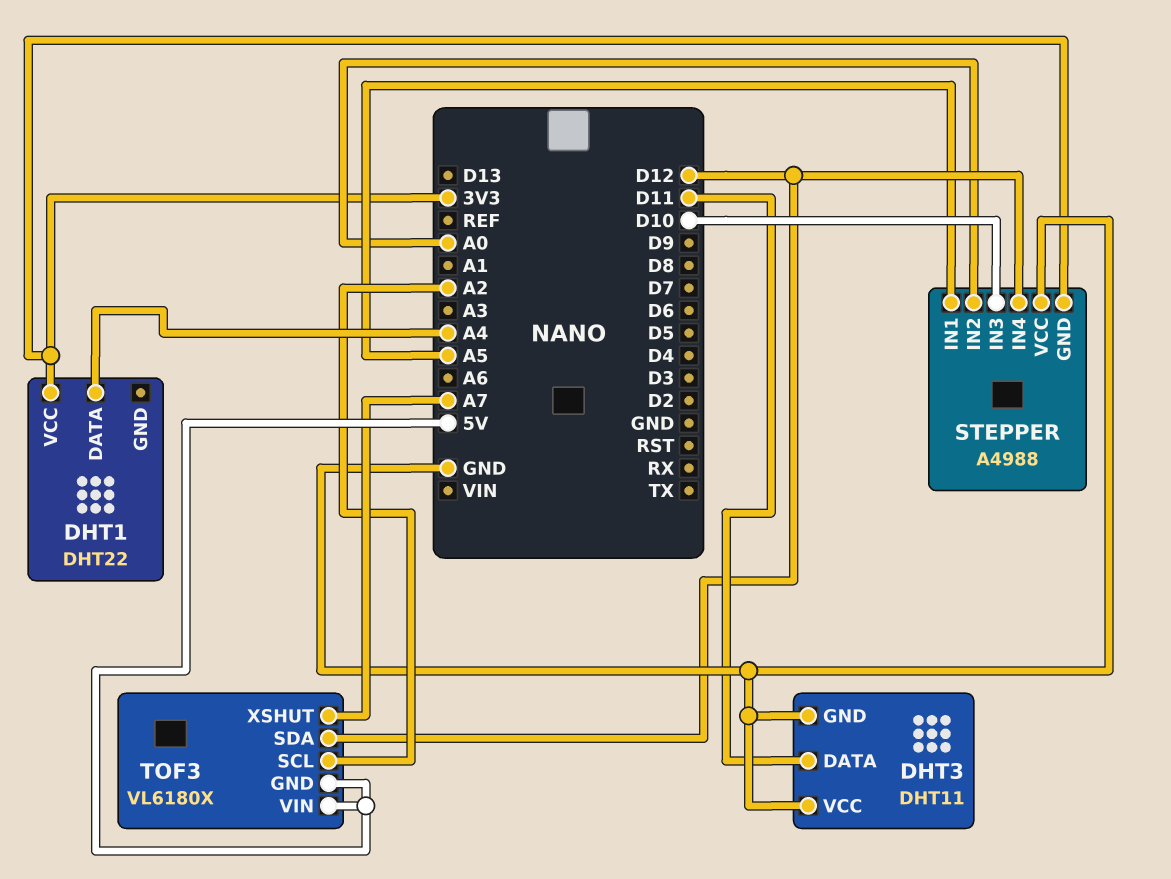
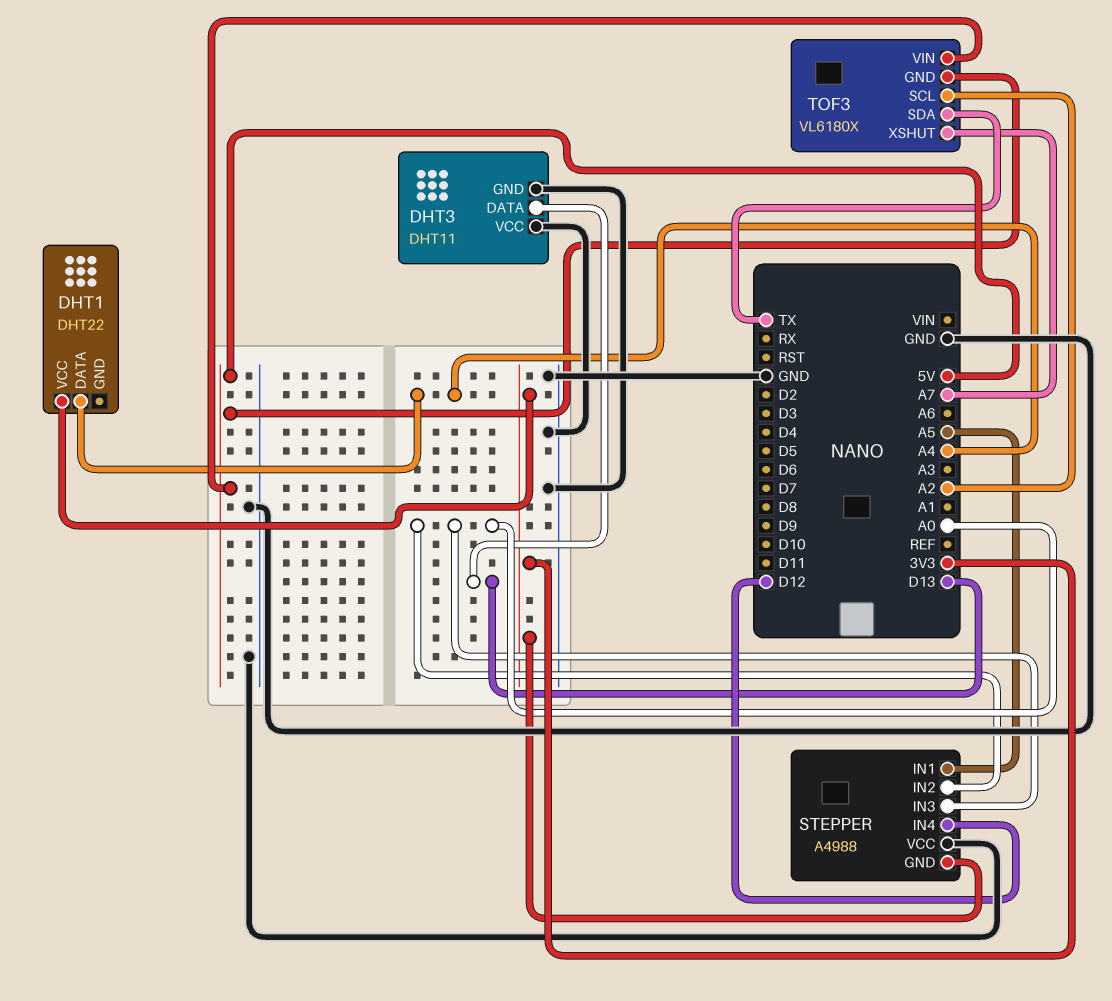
DHT3 pin DATA: D11 -> D13
STEPPER pin IN3: D10 -> A0
TOF3 pin SDA: D12 -> TX

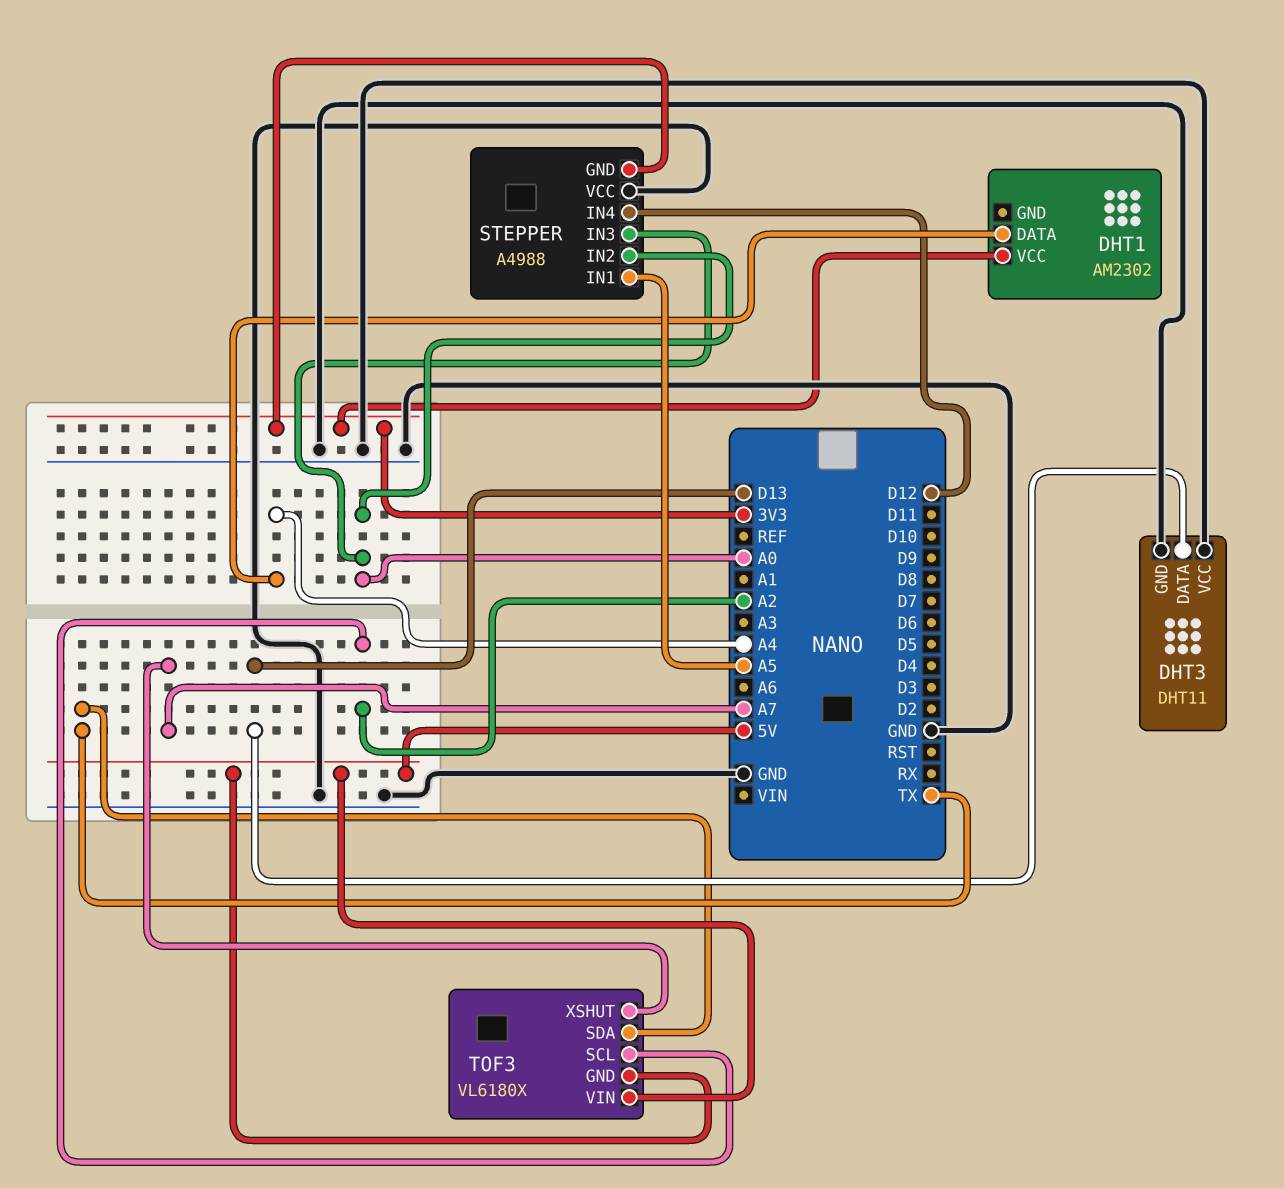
DHT1: DHT22 -> AM2302

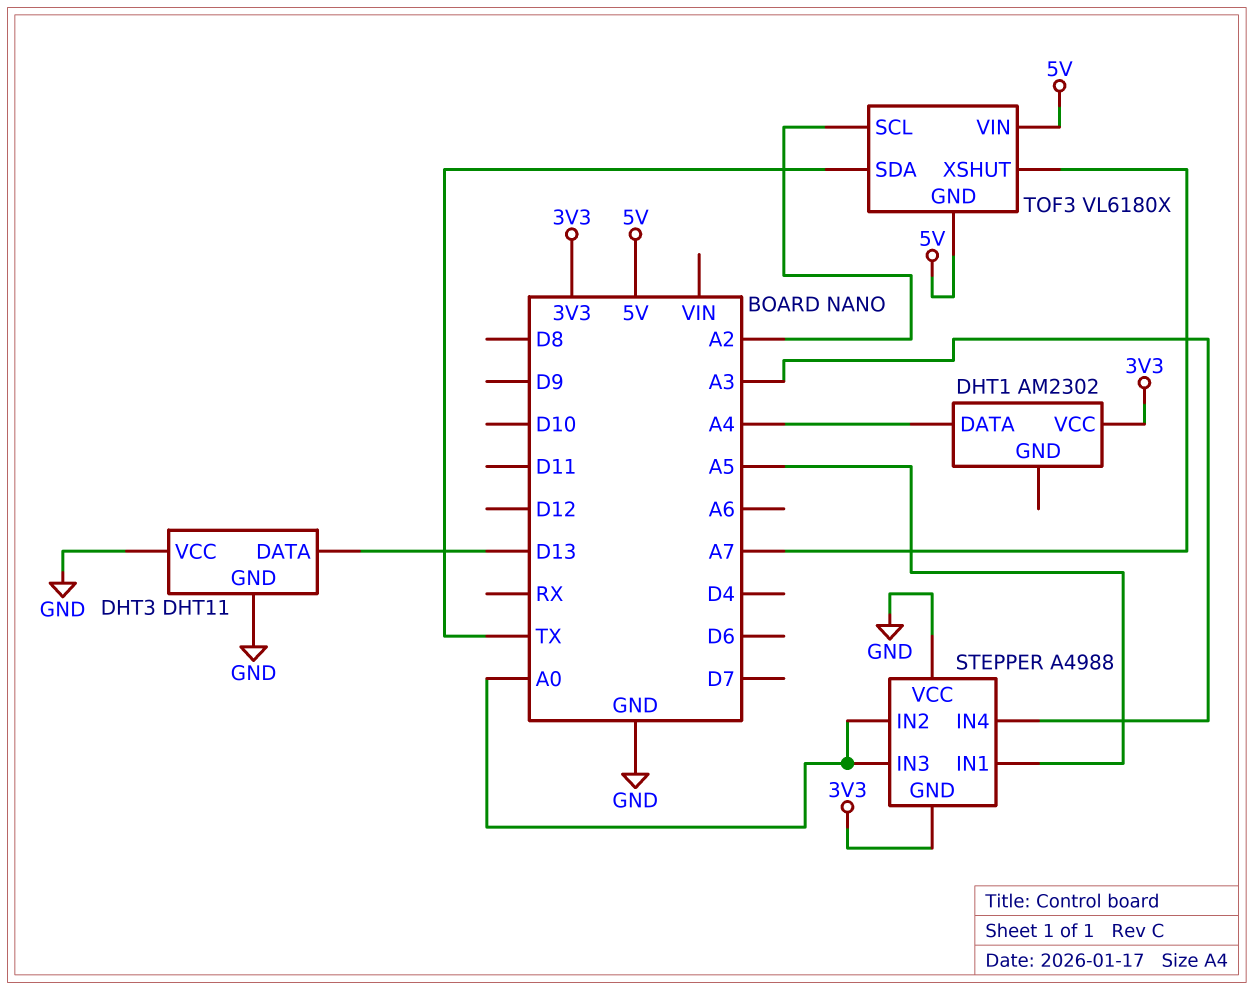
STEPPER pin IN4: D12 -> A3

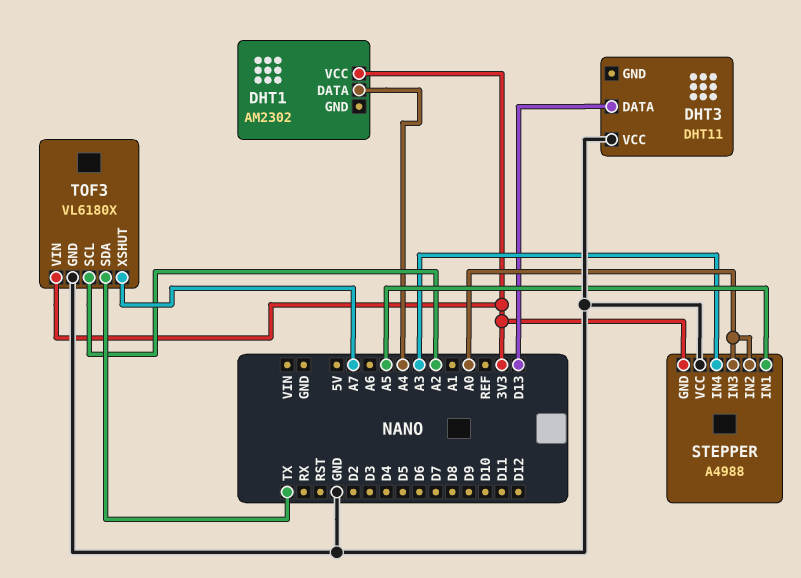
DHT3 pin GND: GND -> none
TOF3 pin GND: 5V -> GND
TOF3 pin VIN: 5V -> 3V3

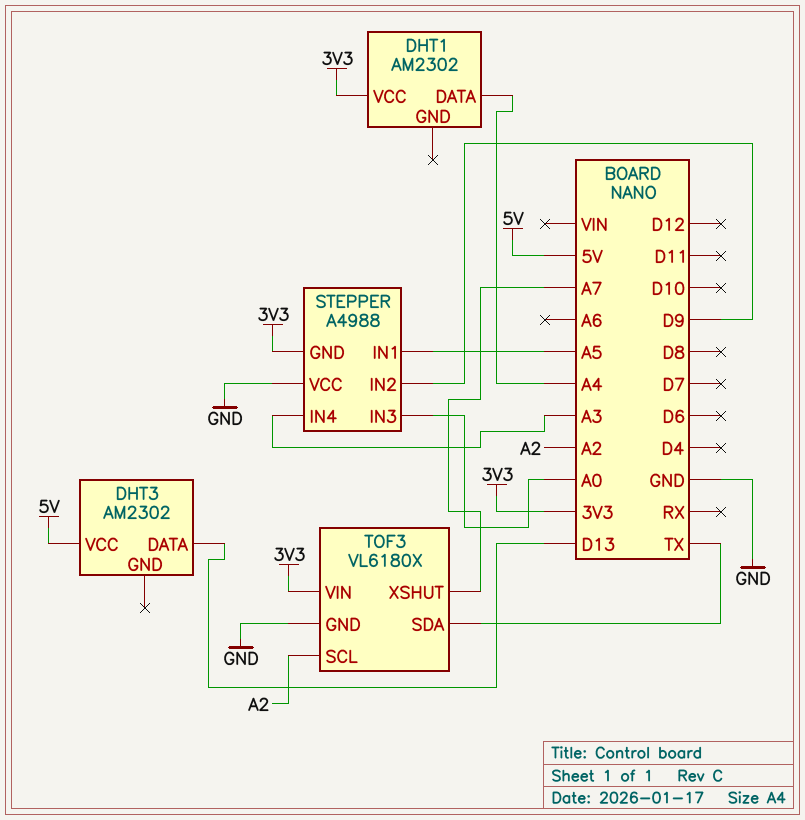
DHT3: DHT11 -> AM2302
DHT3 pin VCC: GND -> 5V
STEPPER pin IN2: A0 -> D9

